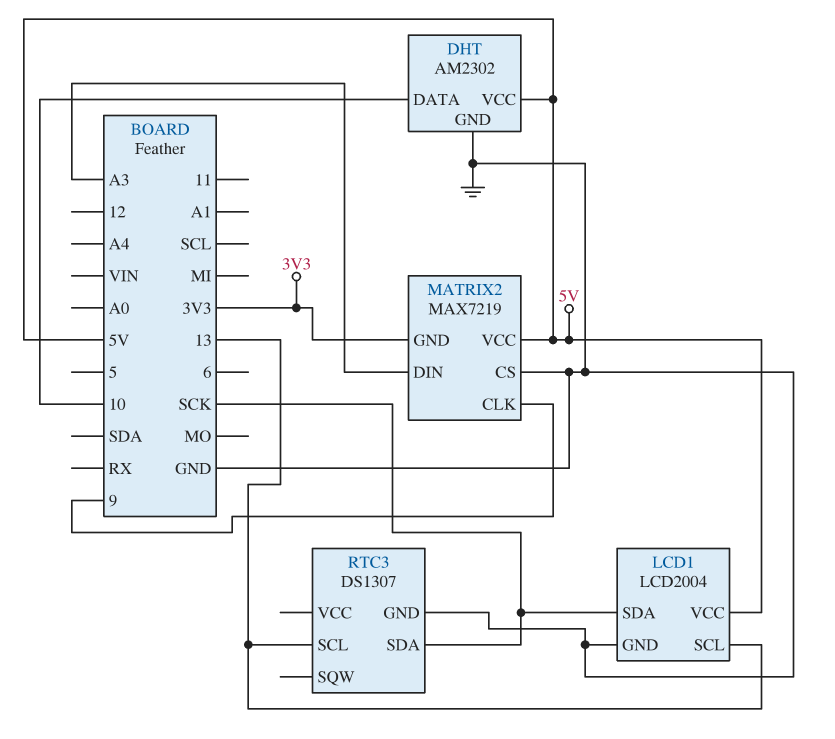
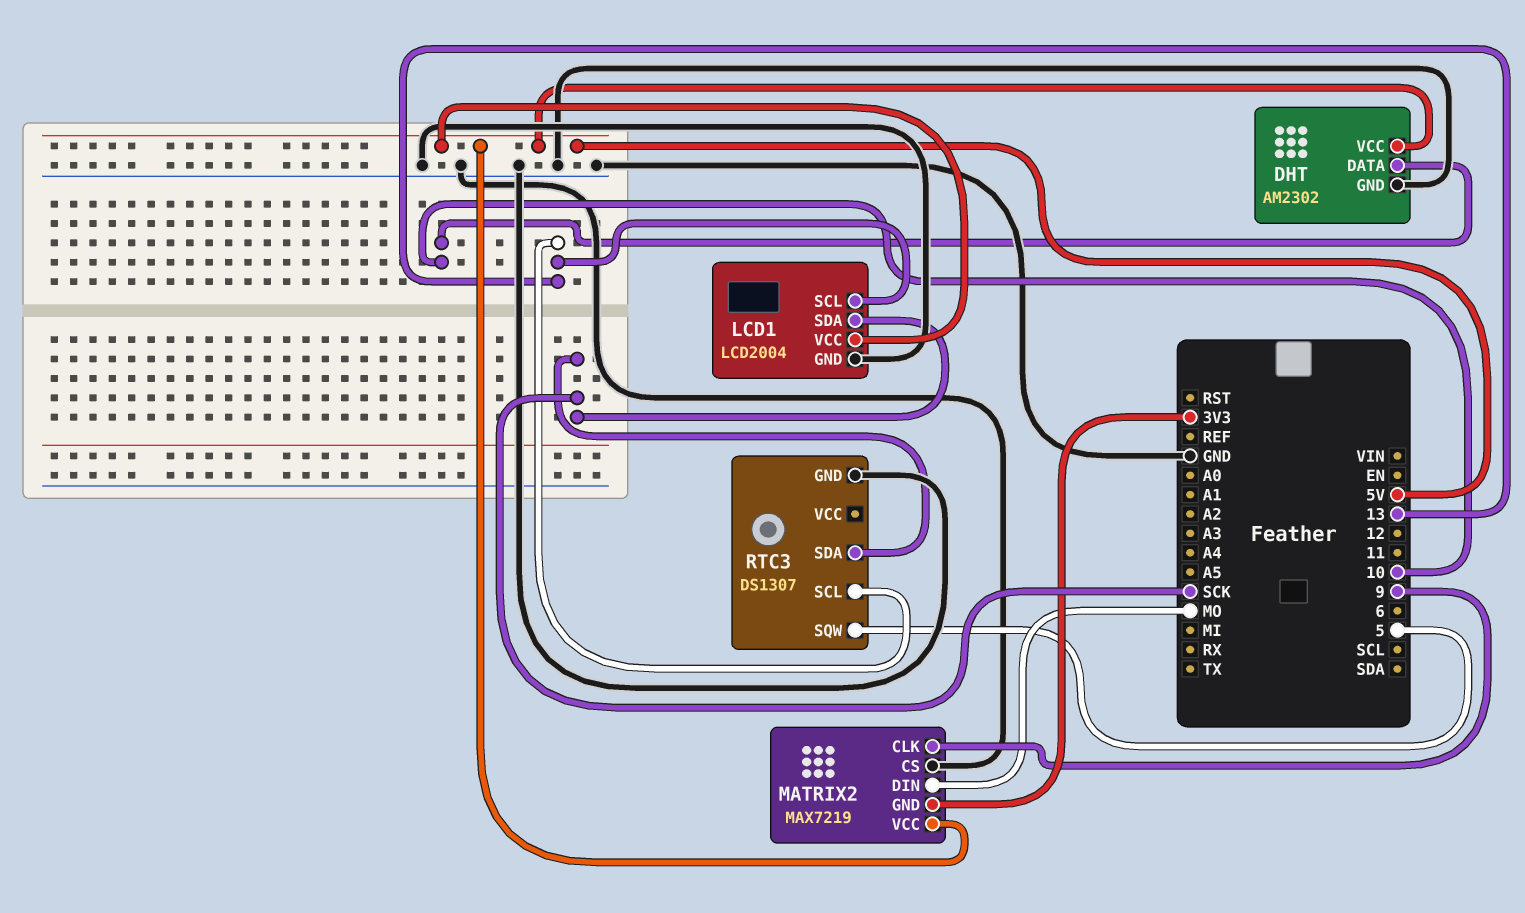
MATRIX2 pin DIN: A3 -> MO
RTC3 pin SQW: none -> 5

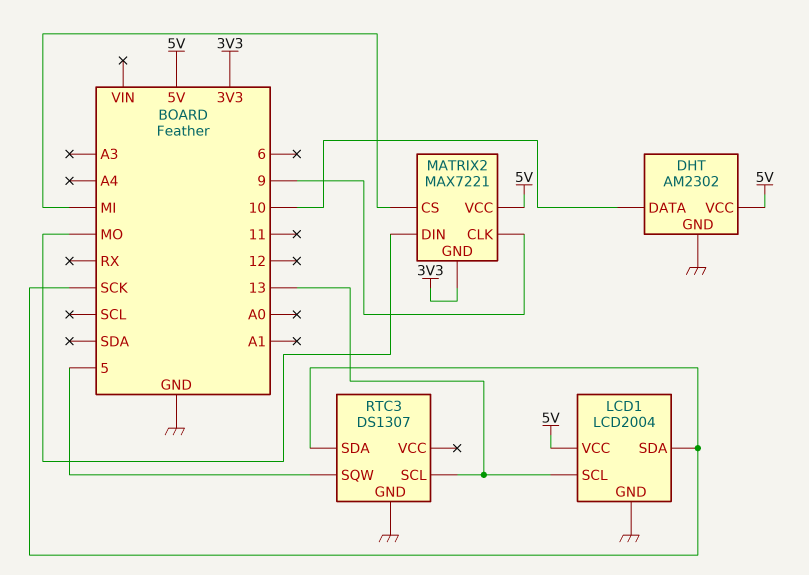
MATRIX2: MAX7219 -> MAX7221
MATRIX2 pin CS: GND -> MI

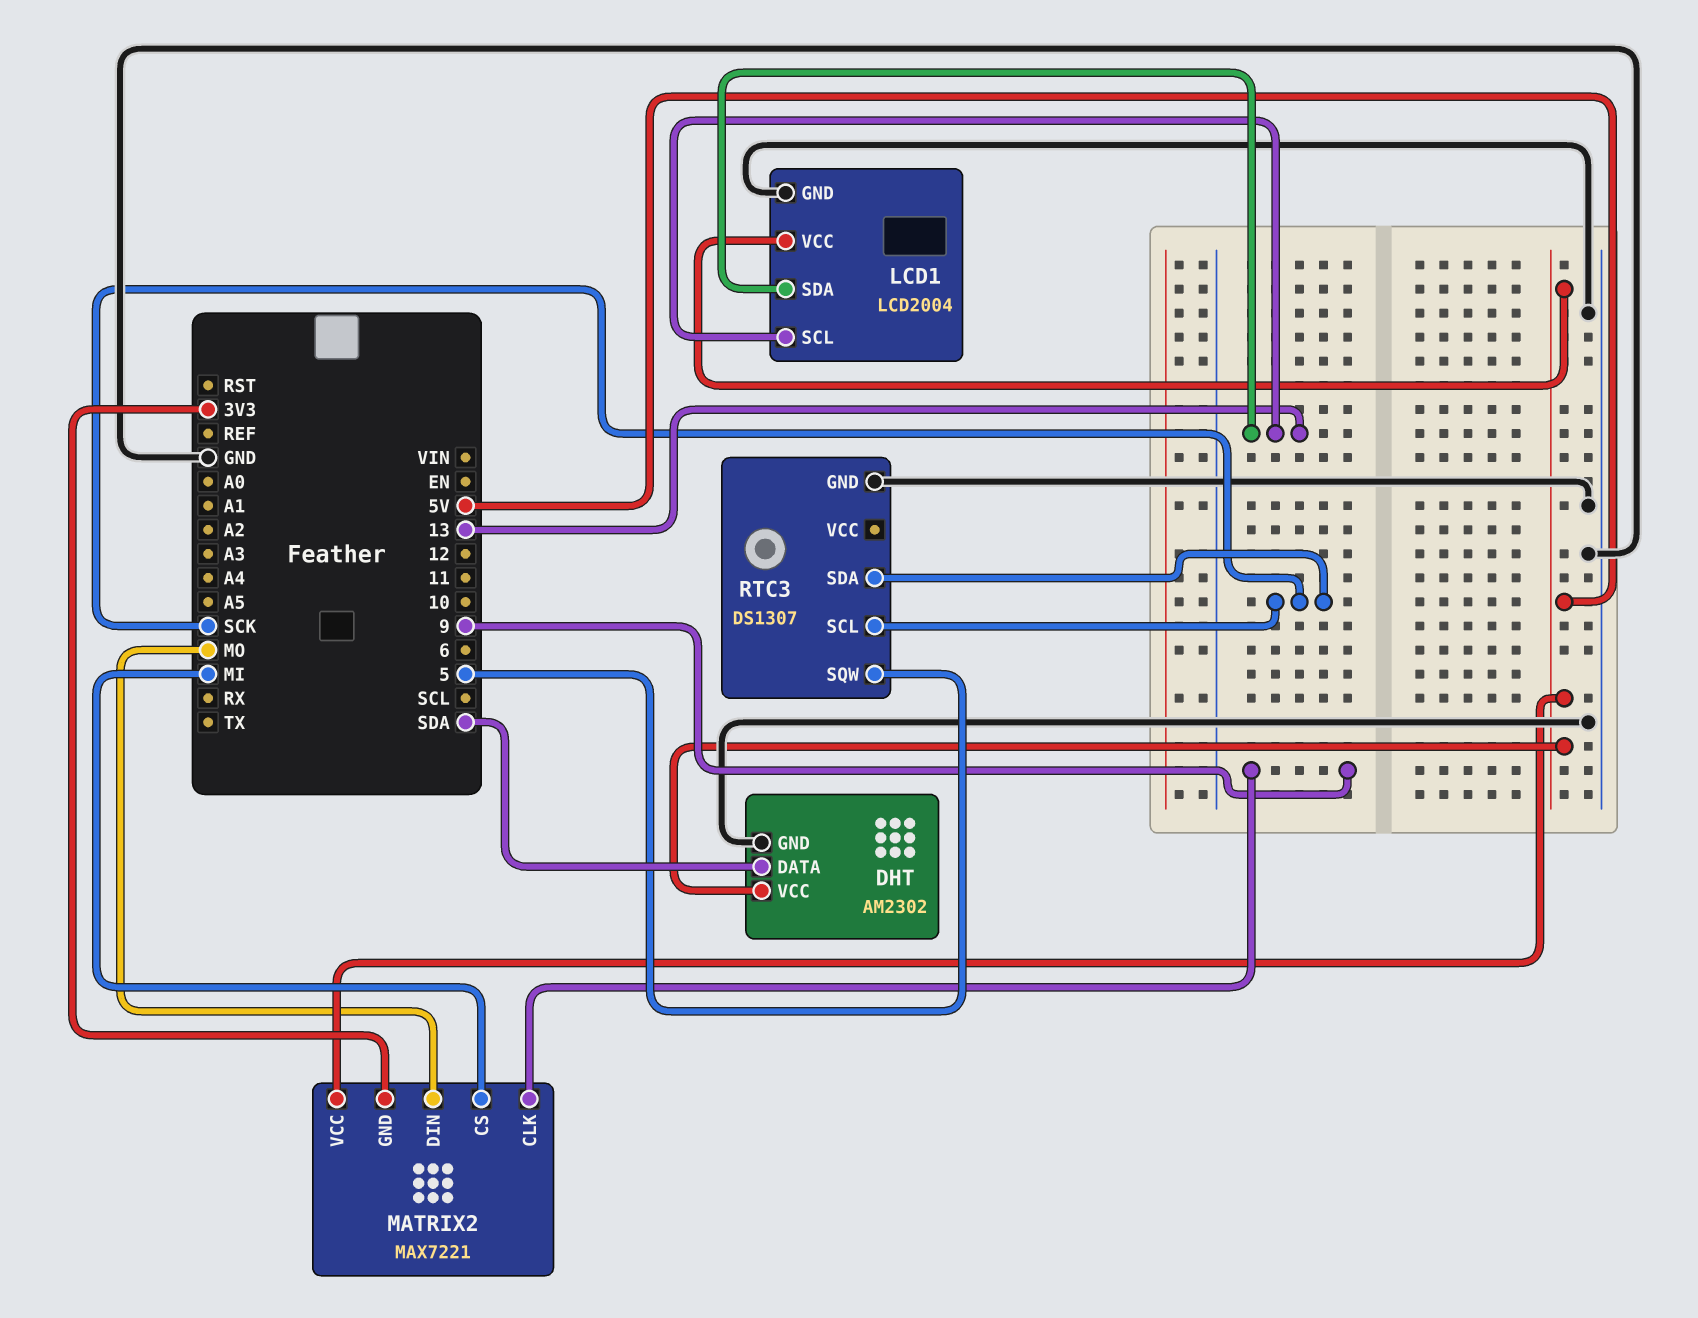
DHT pin DATA: 10 -> SDA
LCD1 pin SDA: SCK -> 13
RTC3 pin SCL: 13 -> SCK

